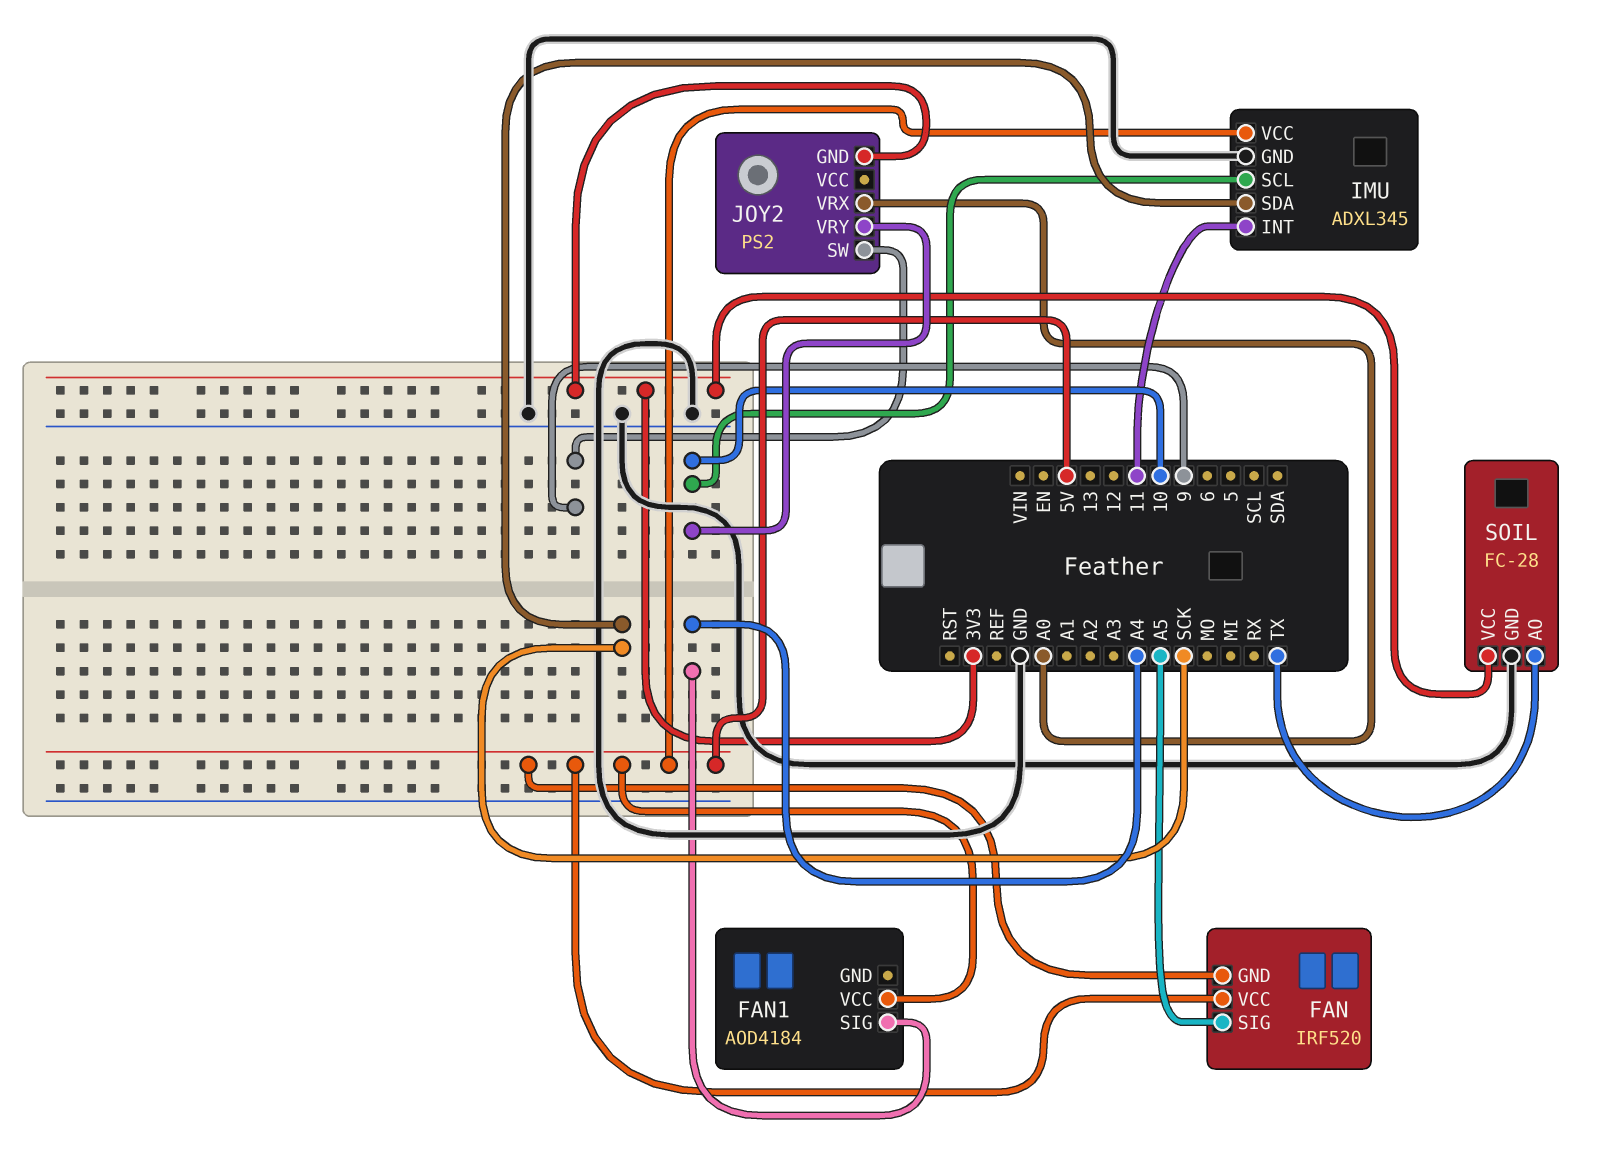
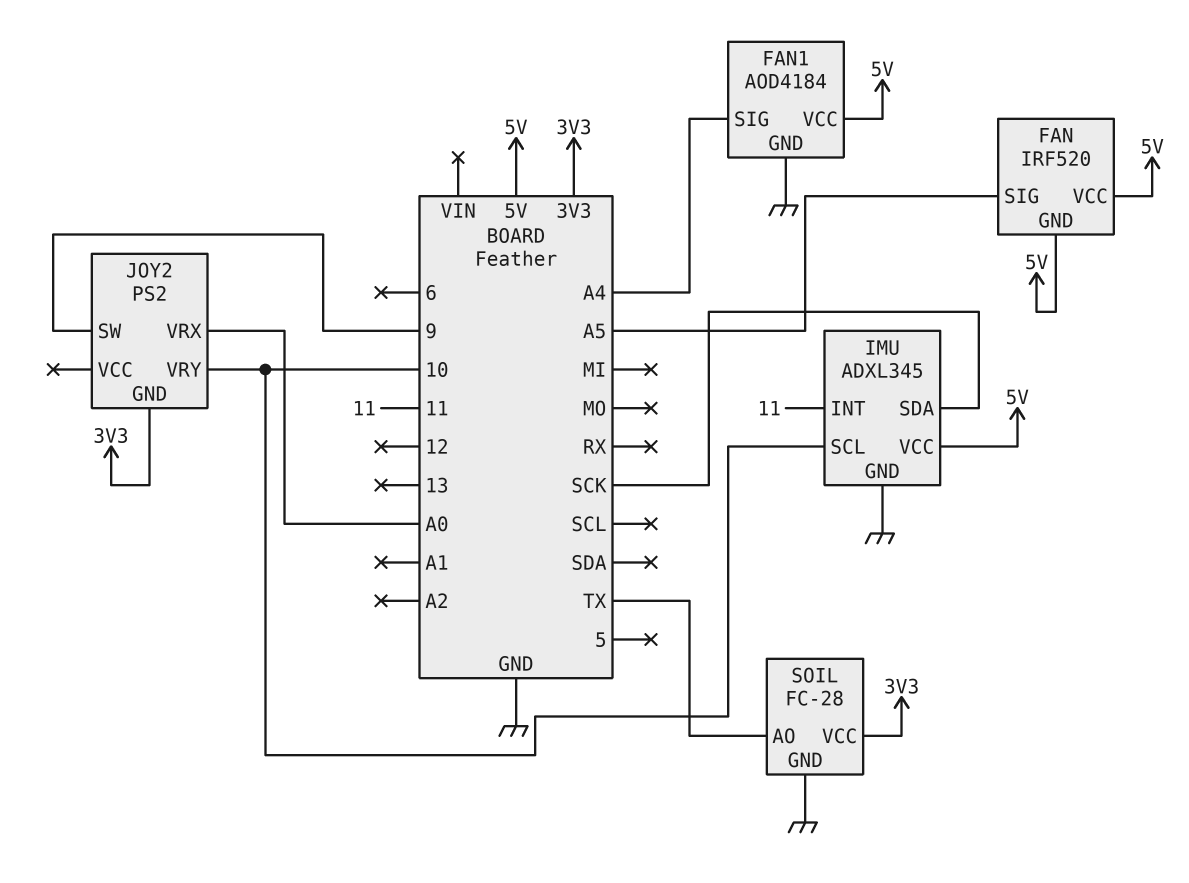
FAN1 pin GND: none -> GND

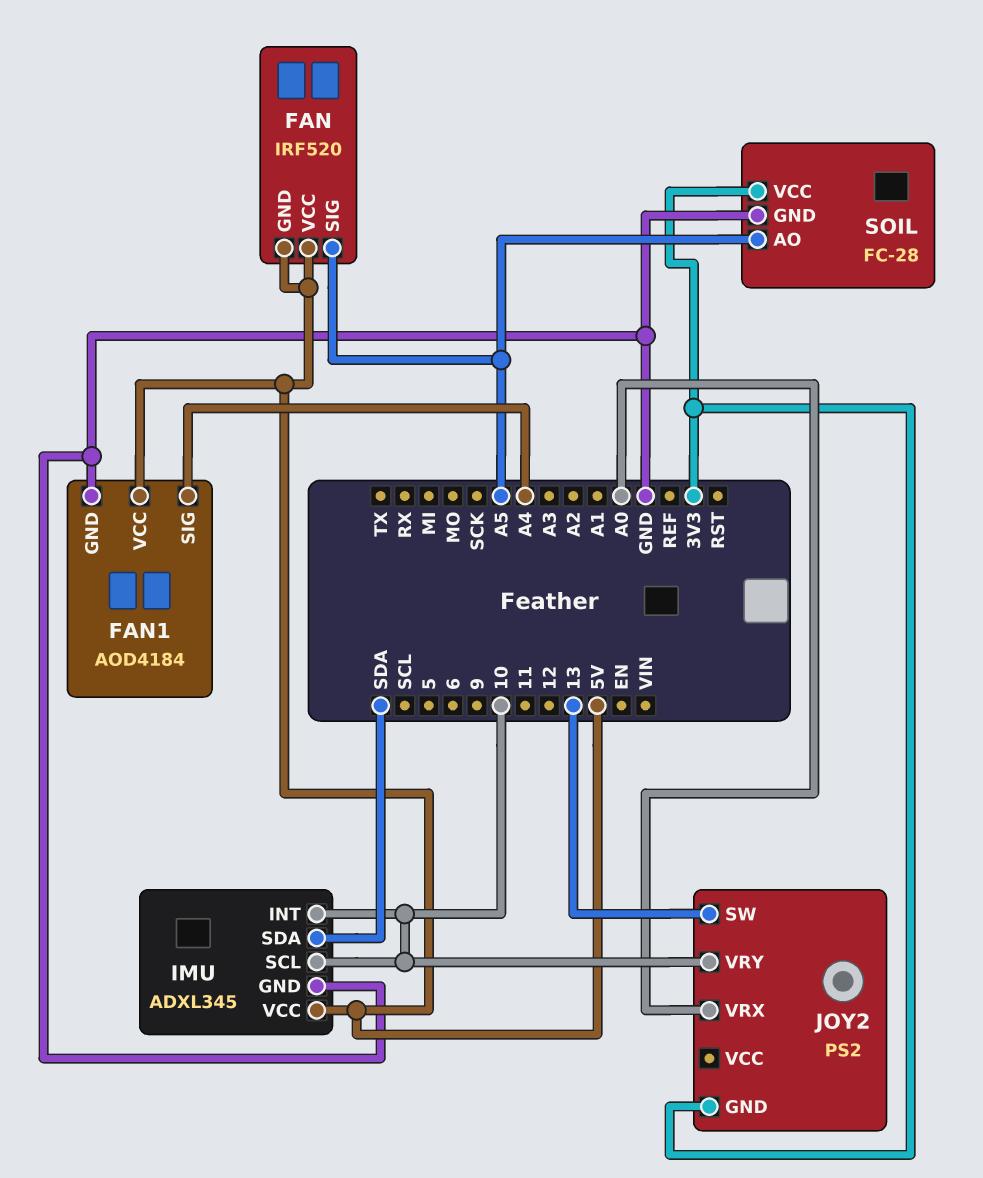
IMU pin INT: 11 -> 10
IMU pin SDA: SCK -> SDA
JOY2 pin SW: 9 -> 13
SOIL pin AO: TX -> A5

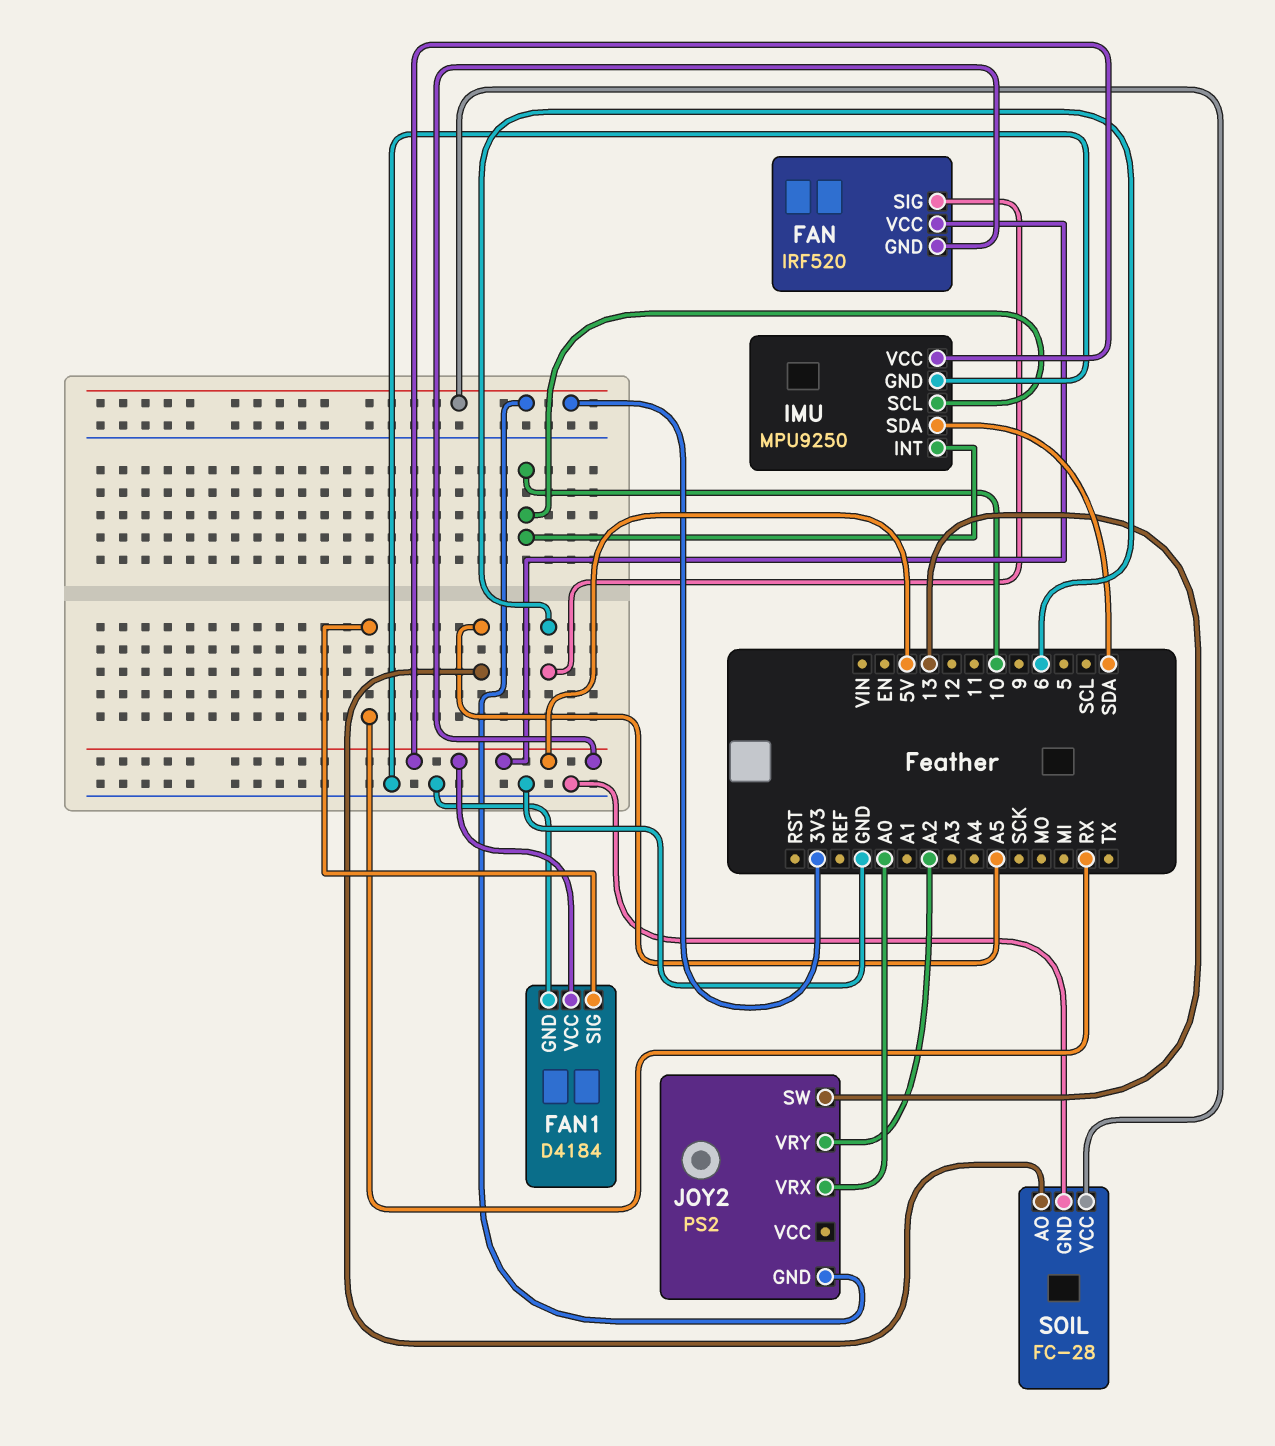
FAN pin SIG: A5 -> 6
FAN1: AOD4184 -> D4184
FAN1 pin SIG: A4 -> RX
IMU: ADXL345 -> MPU9250
JOY2 pin VRY: 10 -> A2

